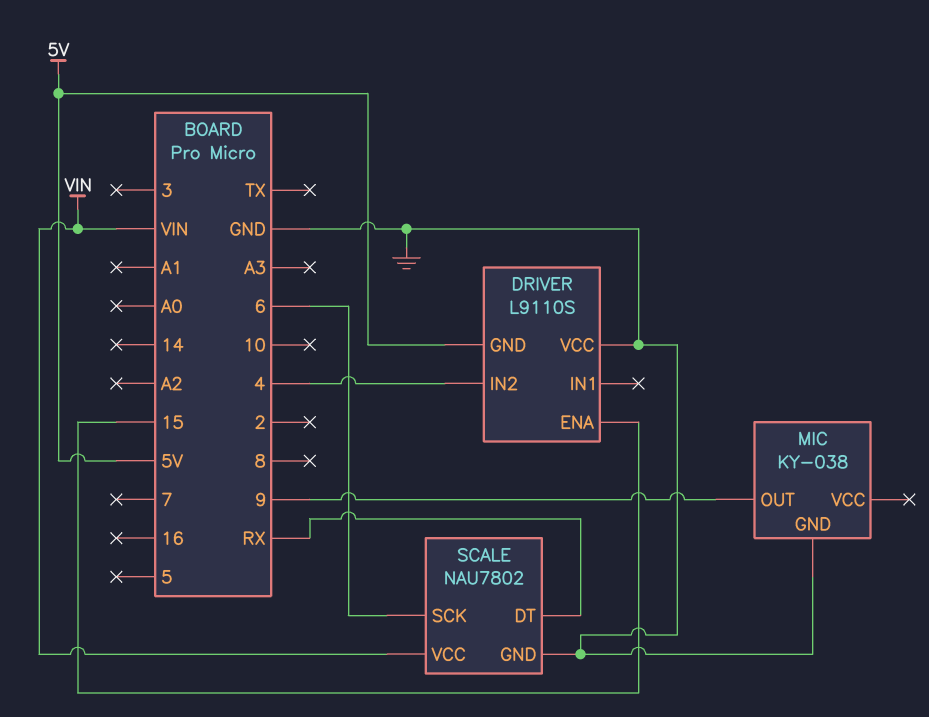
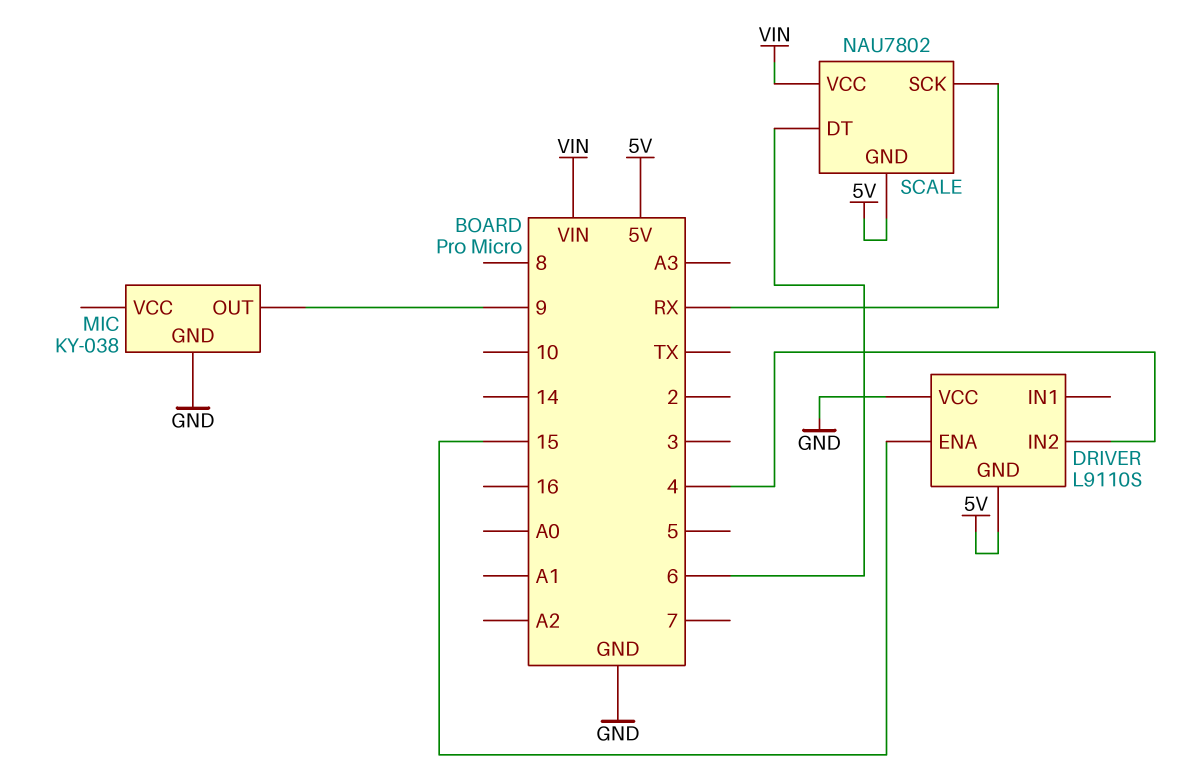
SCALE pin DT: RX -> 6
SCALE pin GND: GND -> 5V
SCALE pin SCK: 6 -> RX

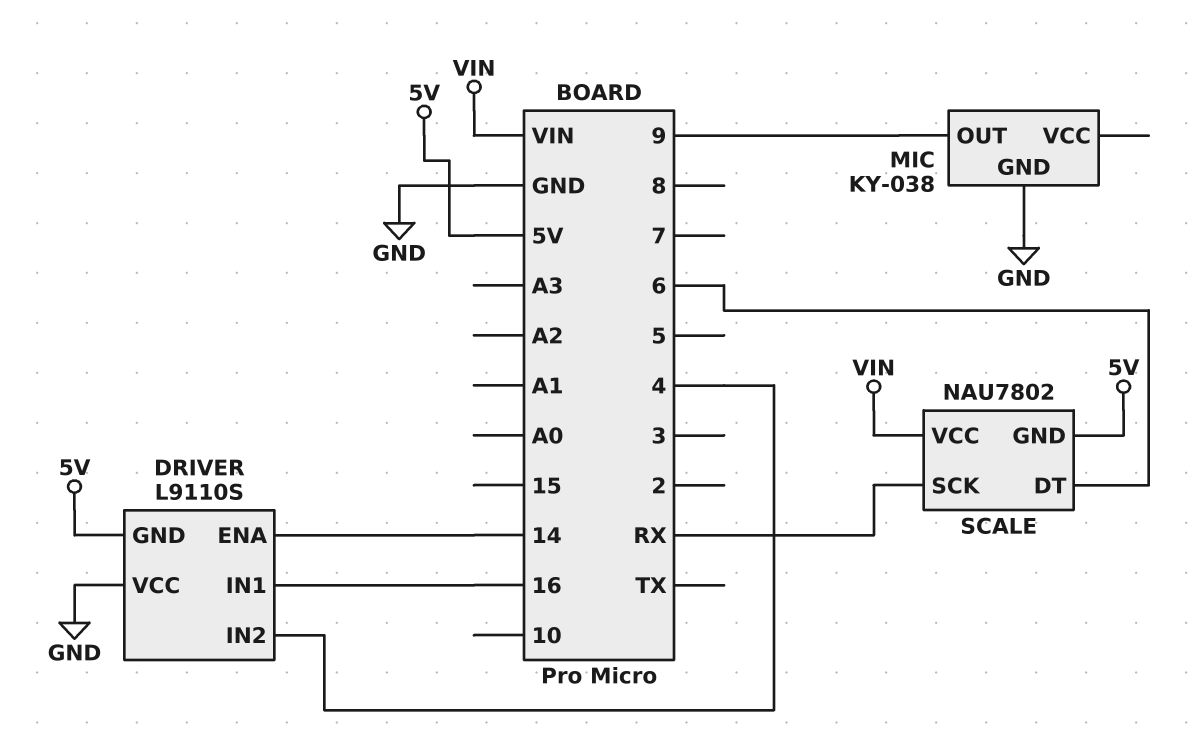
DRIVER pin ENA: 15 -> 14
DRIVER pin IN1: none -> 16

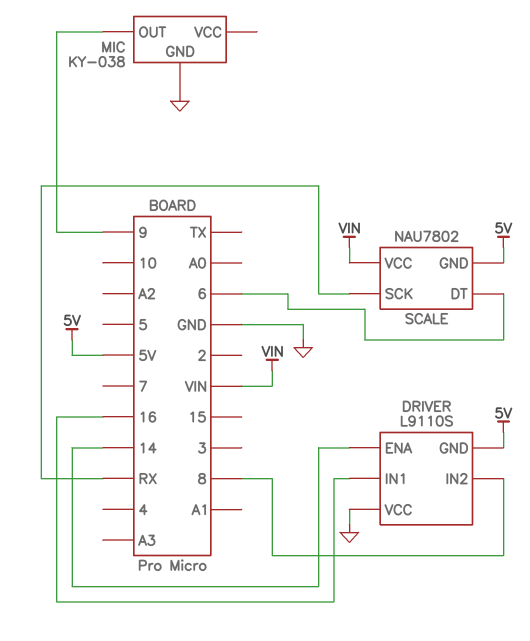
DRIVER pin IN2: 4 -> 8

